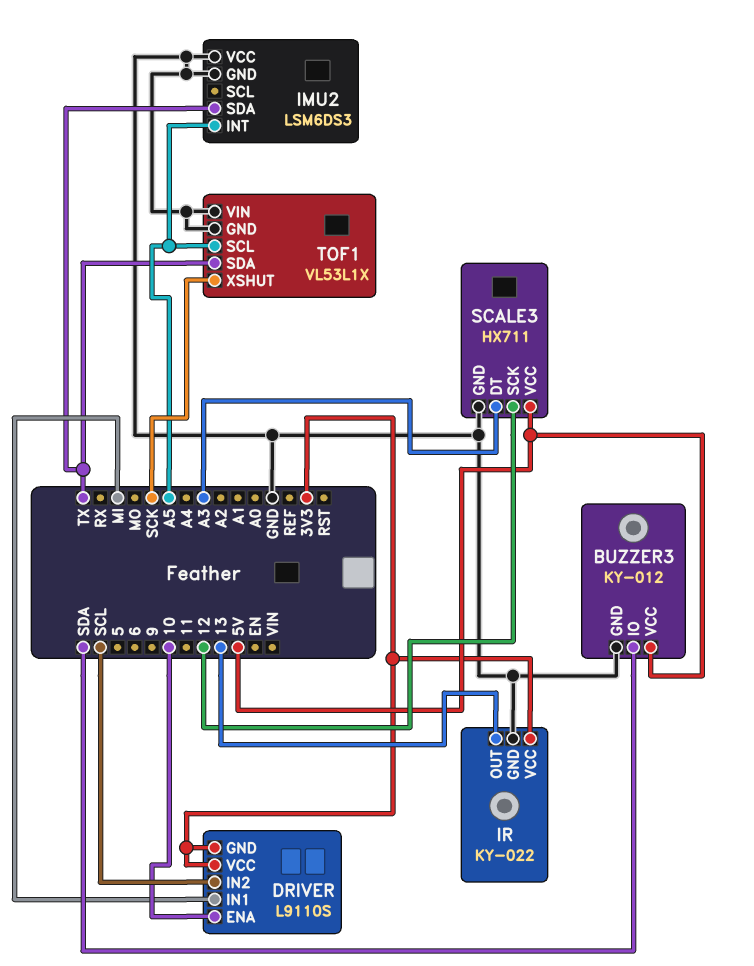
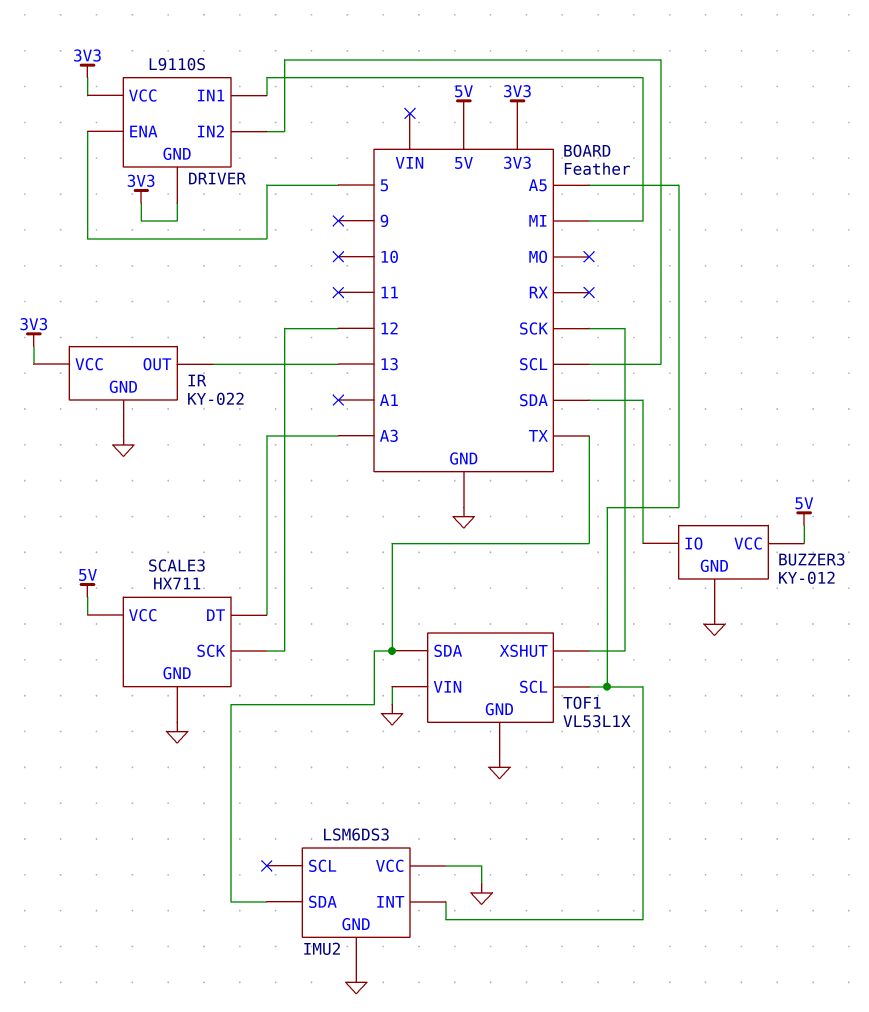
DRIVER pin ENA: 10 -> 5

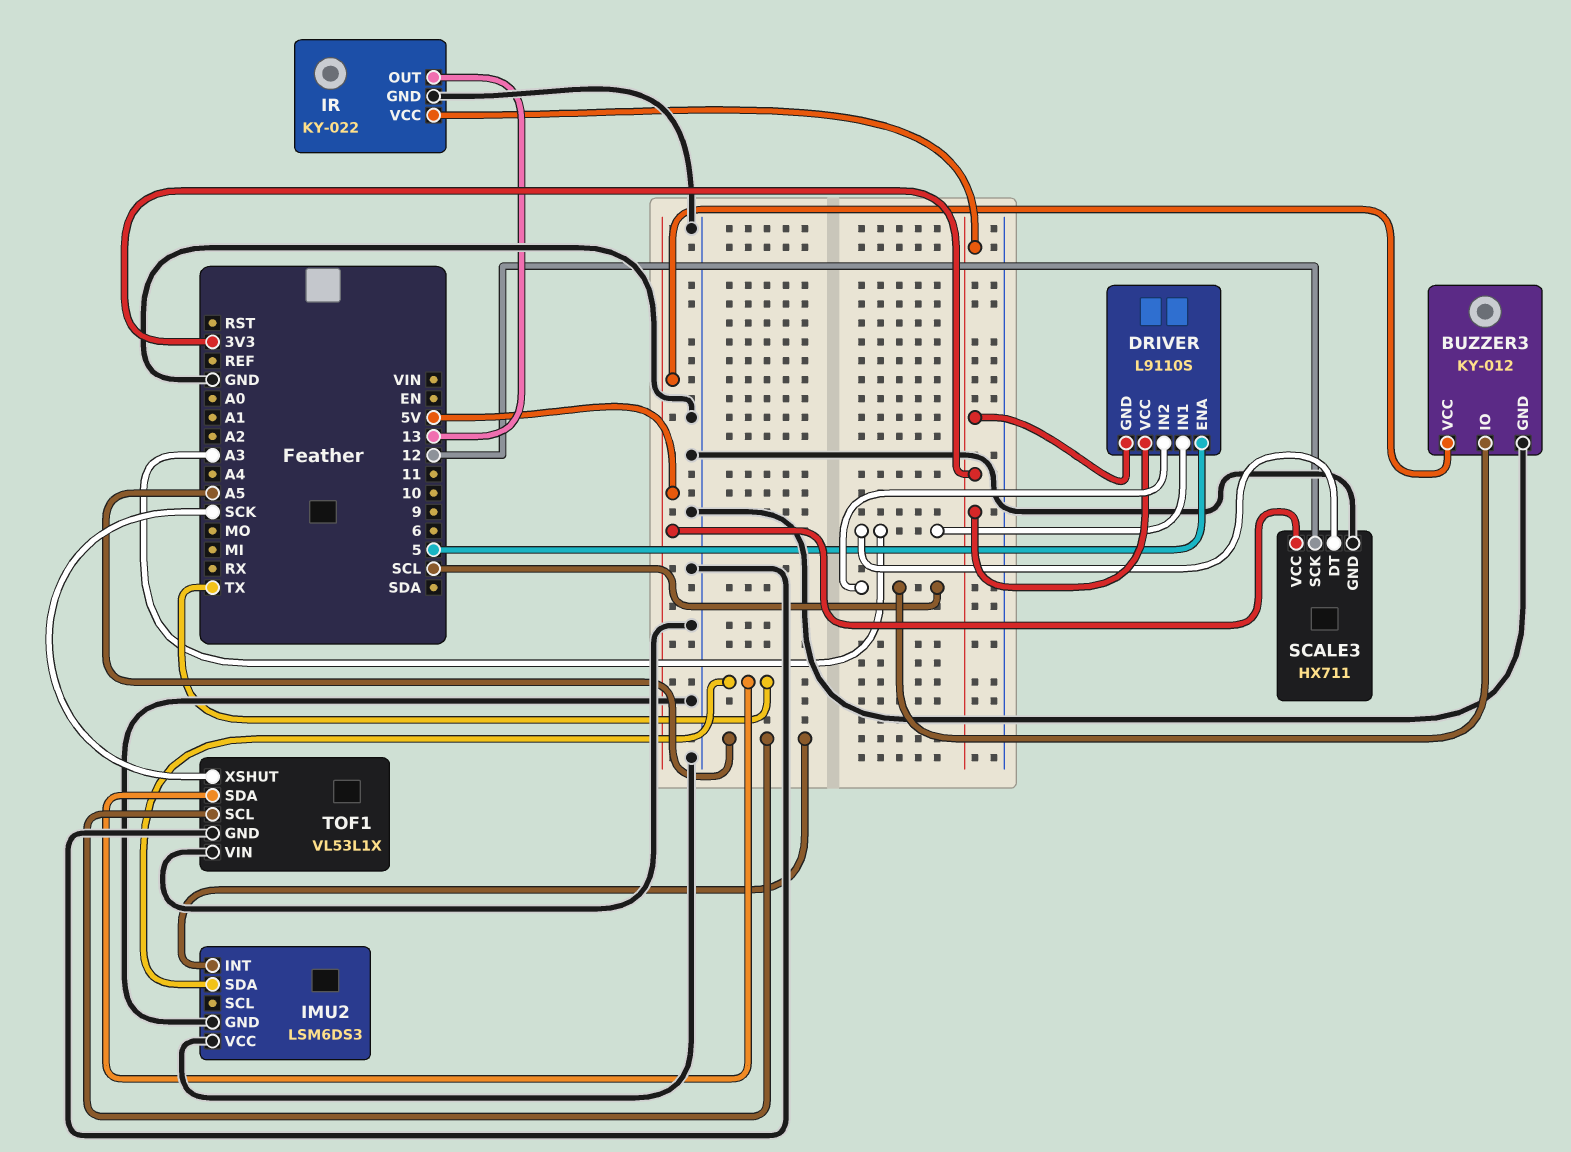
BUZZER3 pin IO: SDA -> SCL
DRIVER pin IN1: MI -> A3

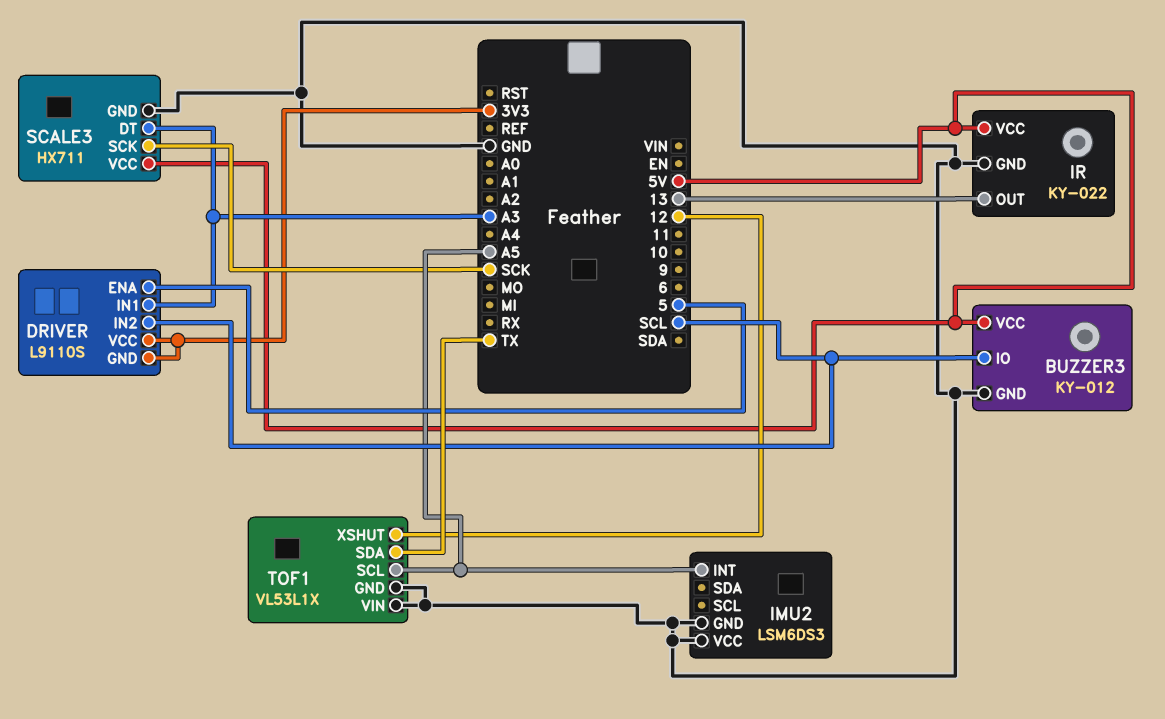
IMU2 pin SDA: TX -> none
IR pin VCC: 3V3 -> 5V
SCALE3 pin SCK: 12 -> SCK
TOF1 pin XSHUT: SCK -> 12

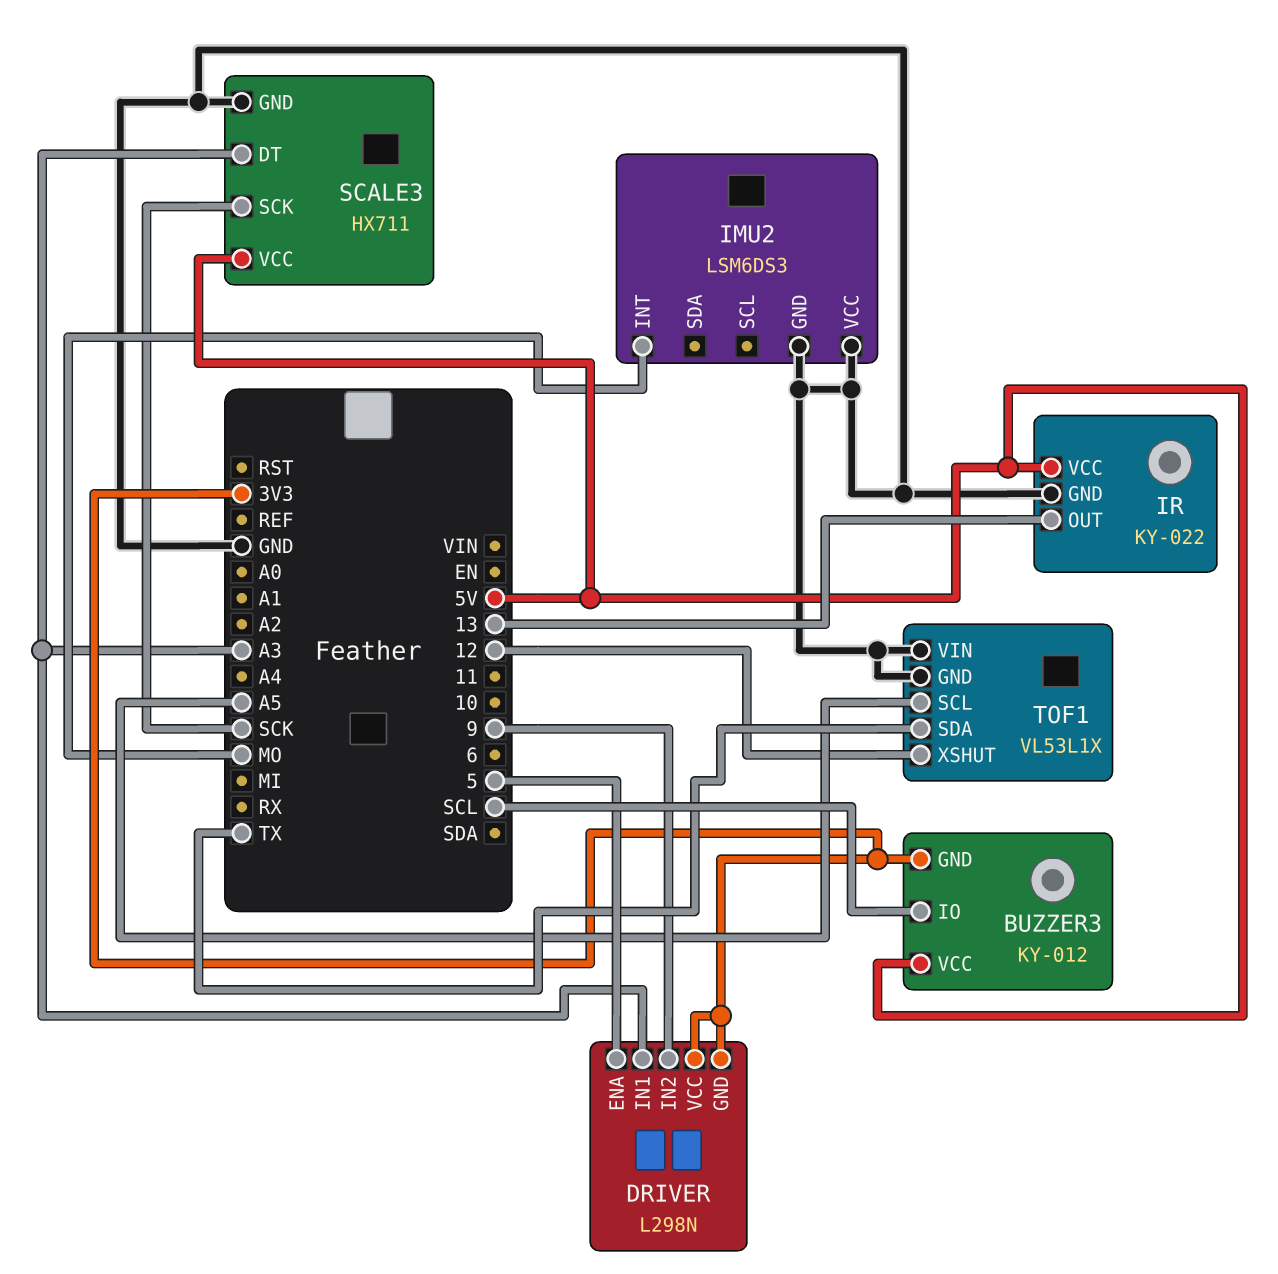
BUZZER3 pin GND: GND -> 3V3
DRIVER: L9110S -> L298N
DRIVER pin IN2: SCL -> 9
IMU2 pin INT: A5 -> MO

